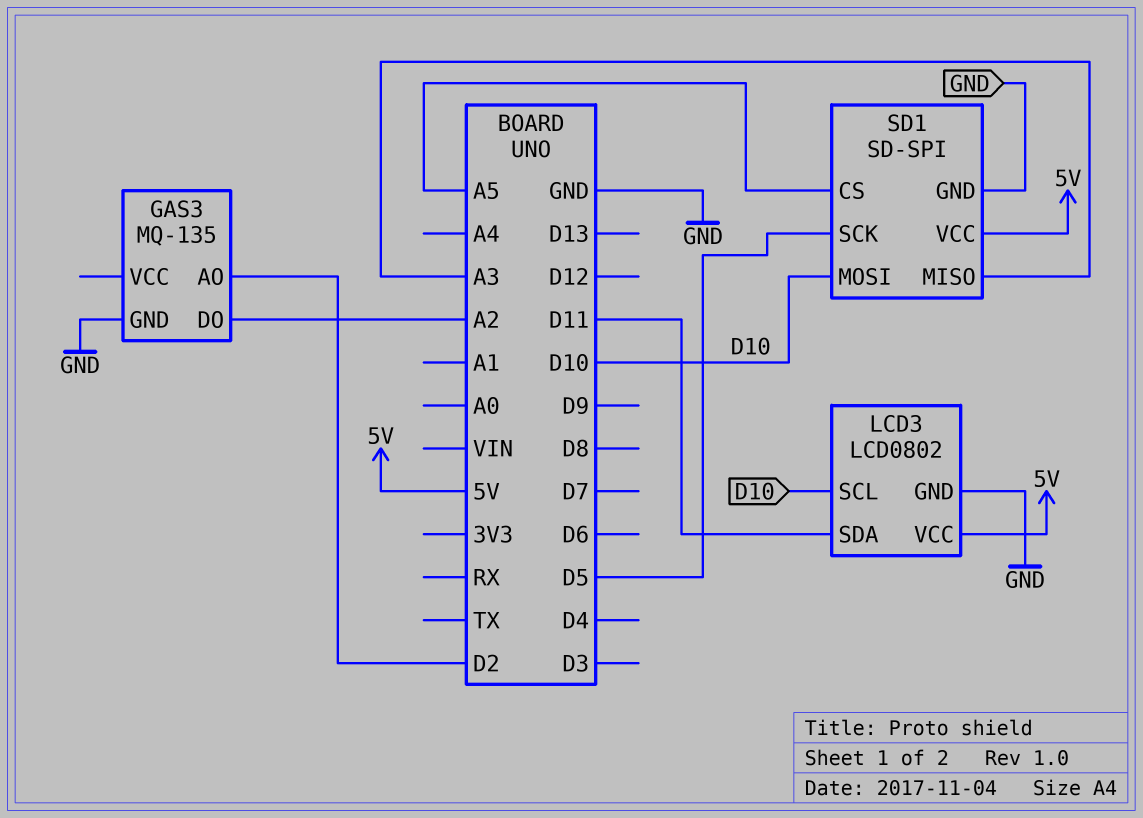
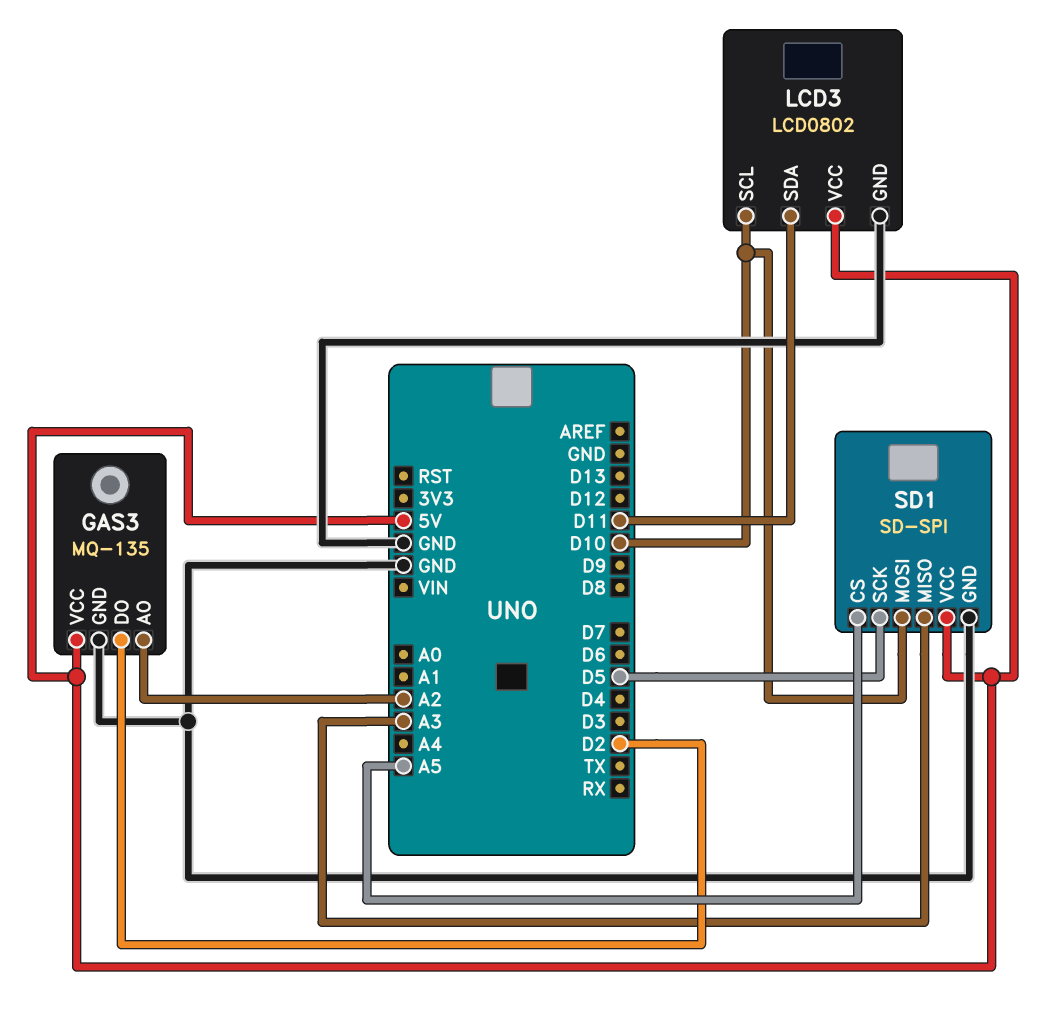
GAS3 pin AO: D2 -> A2
GAS3 pin DO: A2 -> D2
GAS3 pin VCC: none -> 5V

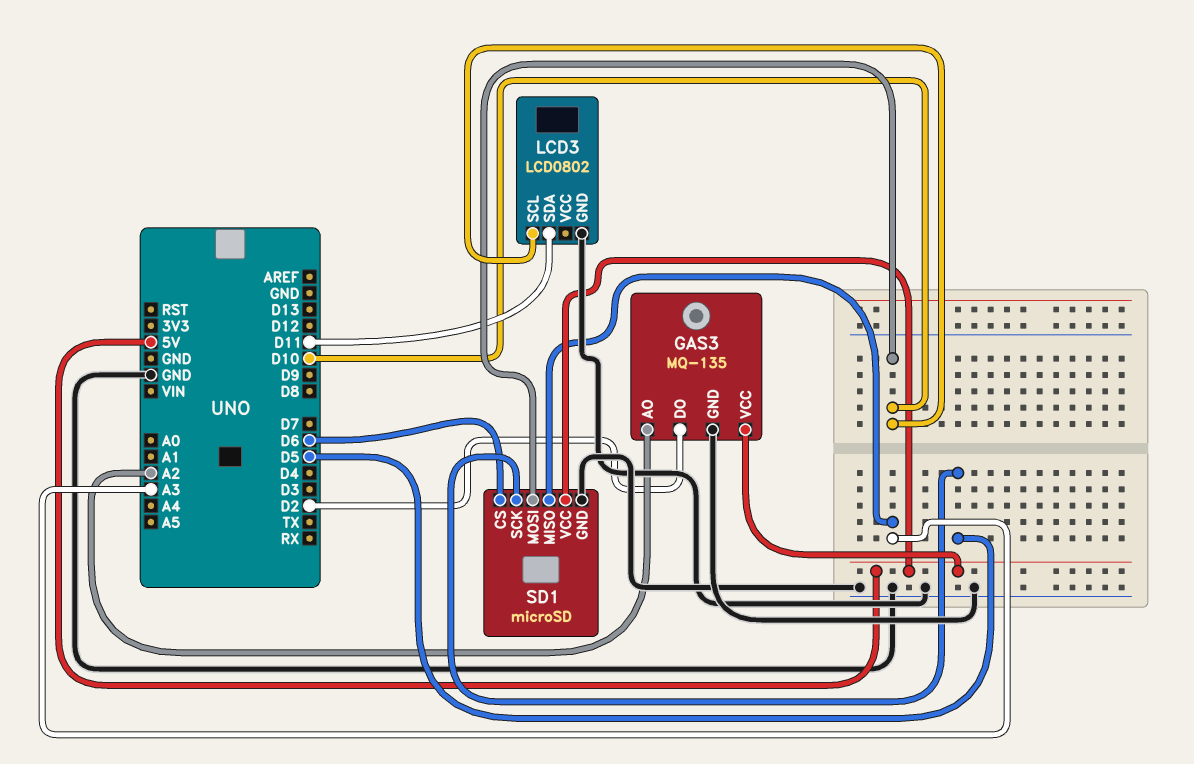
LCD3 pin VCC: 5V -> none
SD1: SD-SPI -> microSD
SD1 pin CS: A5 -> D6

